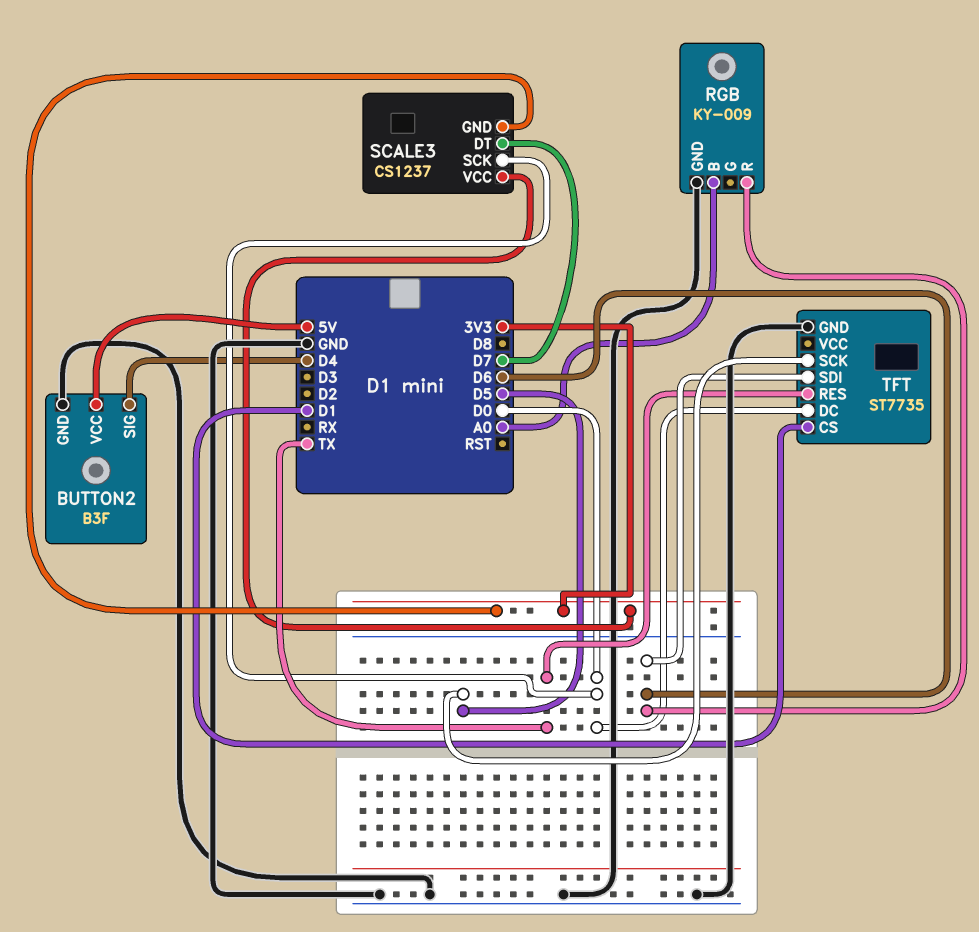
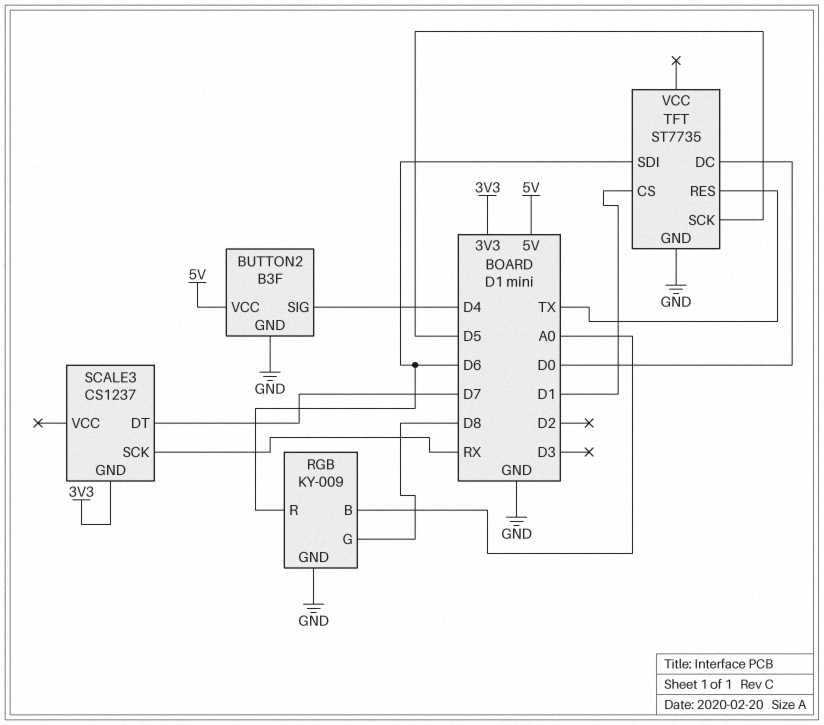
RGB pin G: none -> D8
SCALE3 pin SCK: D0 -> RX
SCALE3 pin VCC: 3V3 -> none

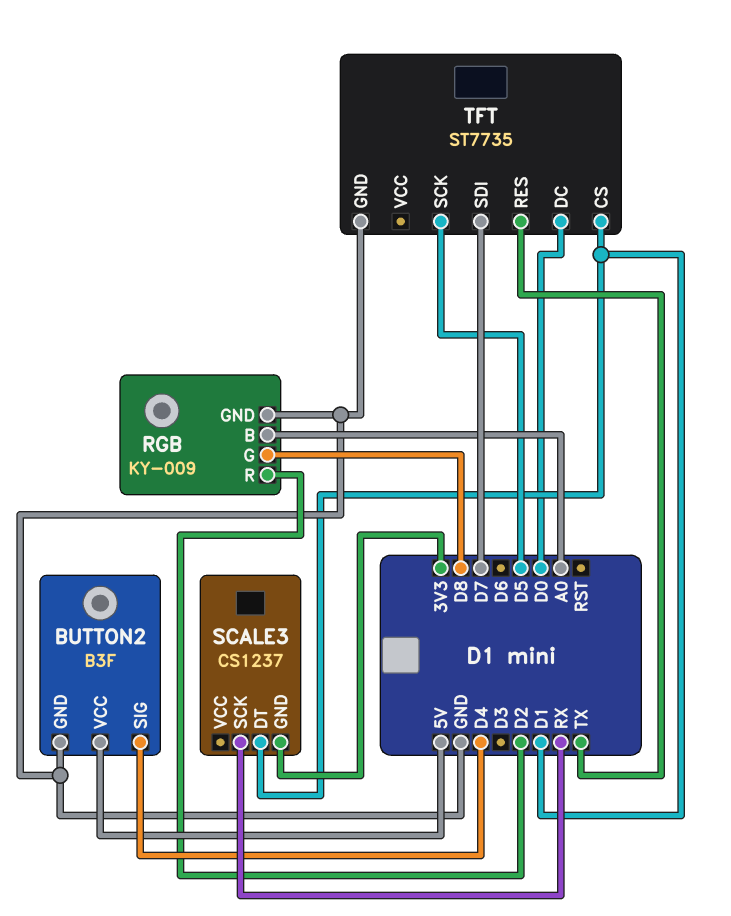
RGB pin R: D6 -> D2
SCALE3 pin DT: D7 -> D1
TFT pin SDI: D6 -> D7

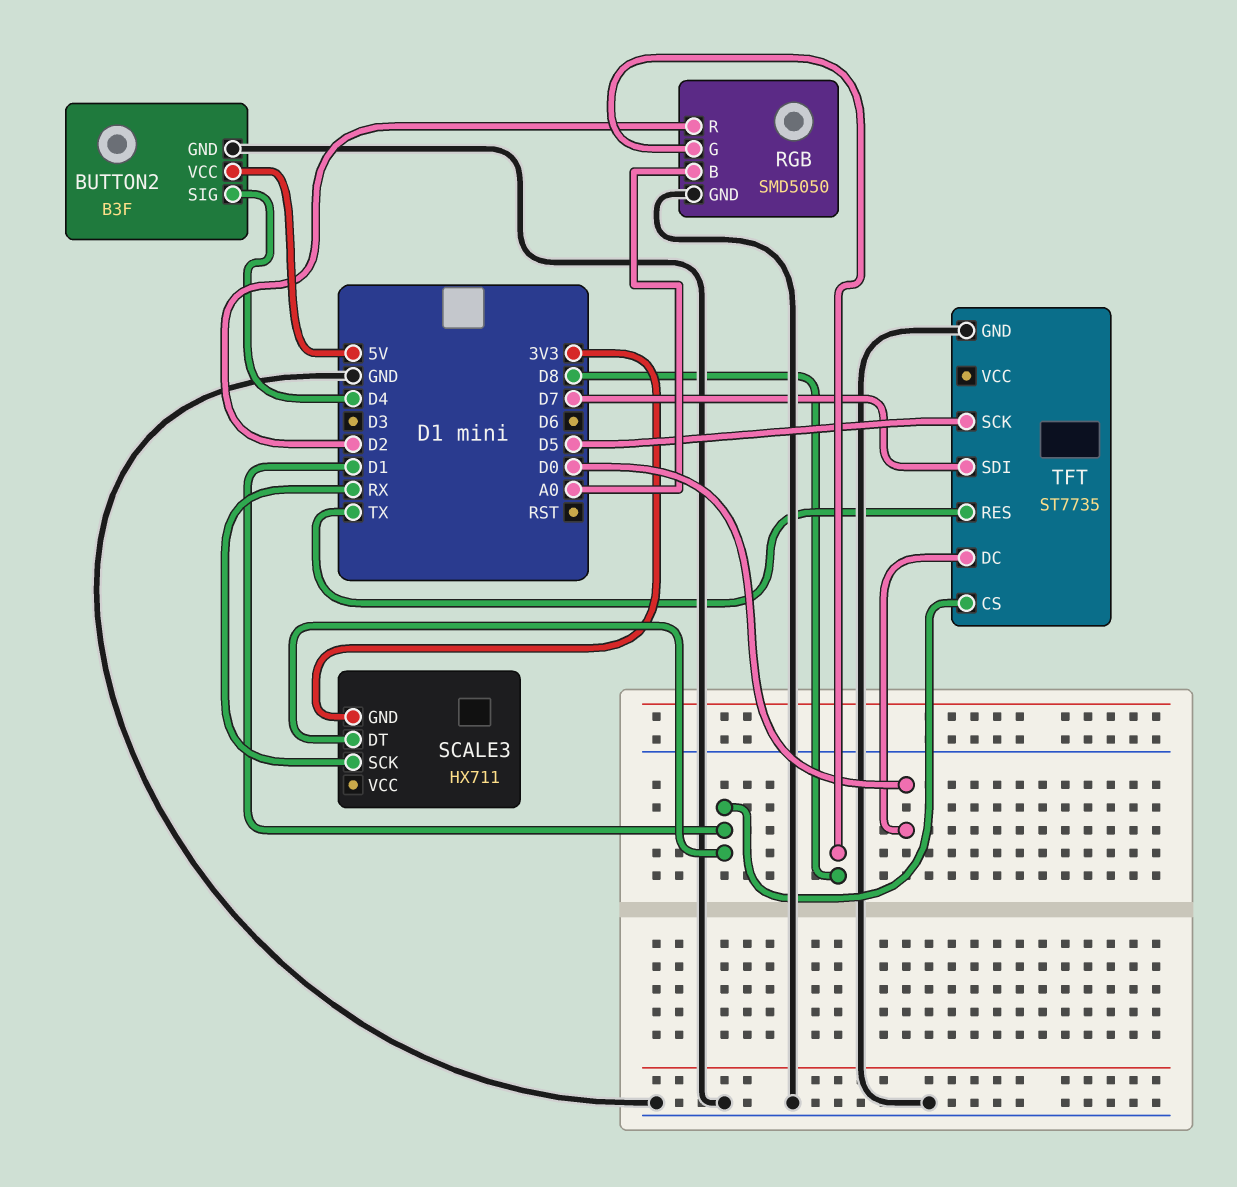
RGB: KY-009 -> SMD5050
SCALE3: CS1237 -> HX711

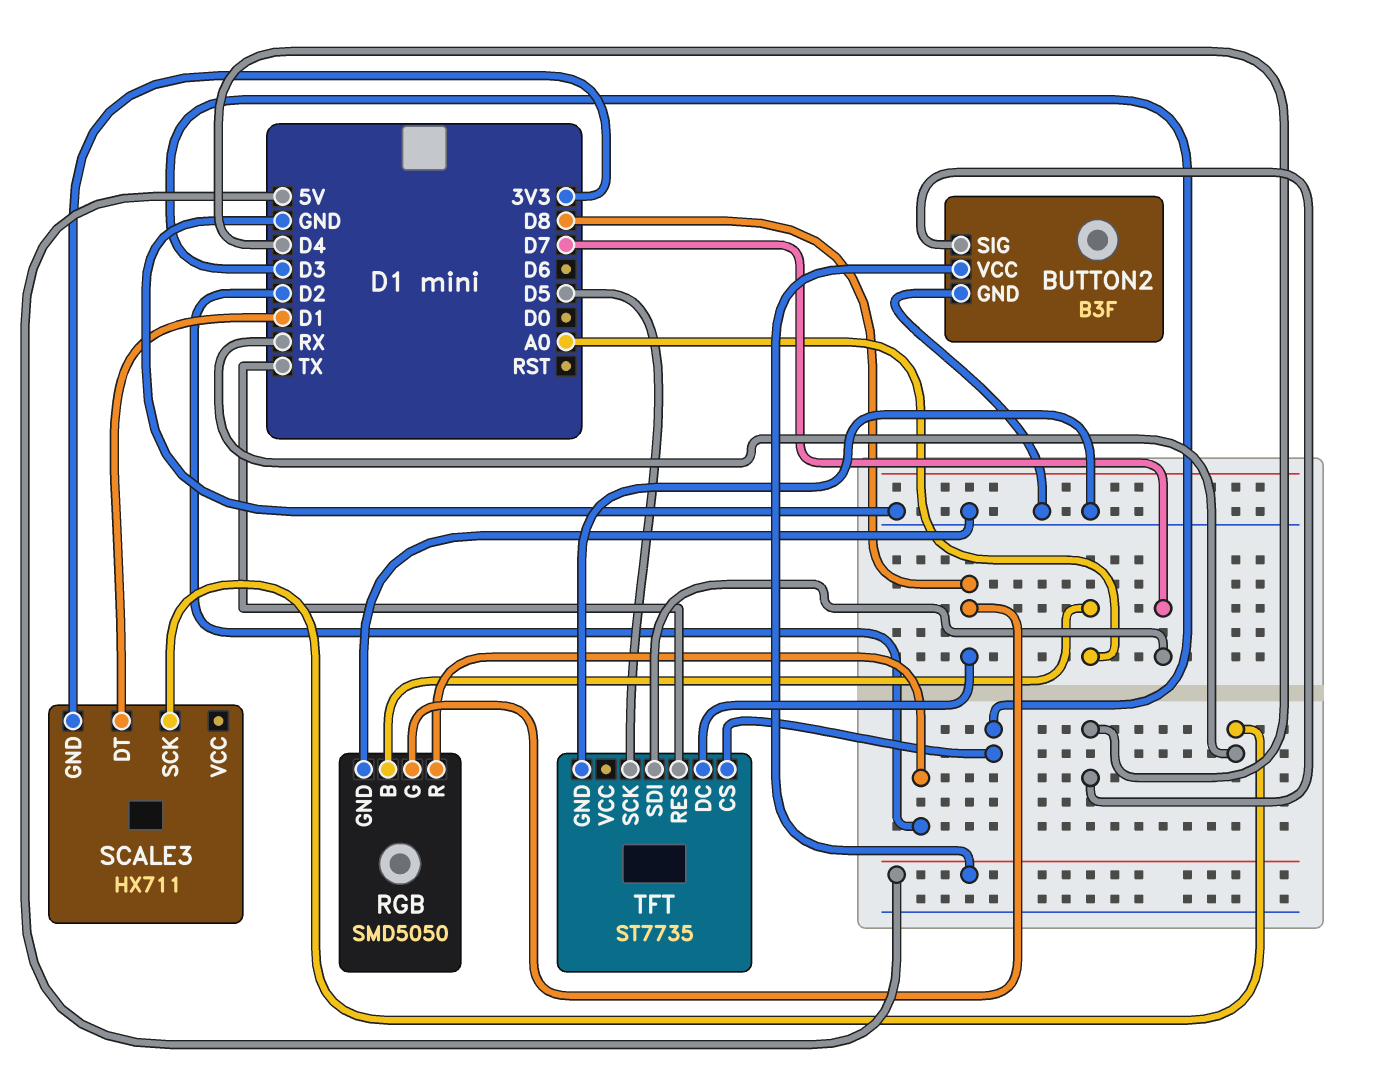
TFT pin CS: D1 -> D3
TFT pin DC: D0 -> D8

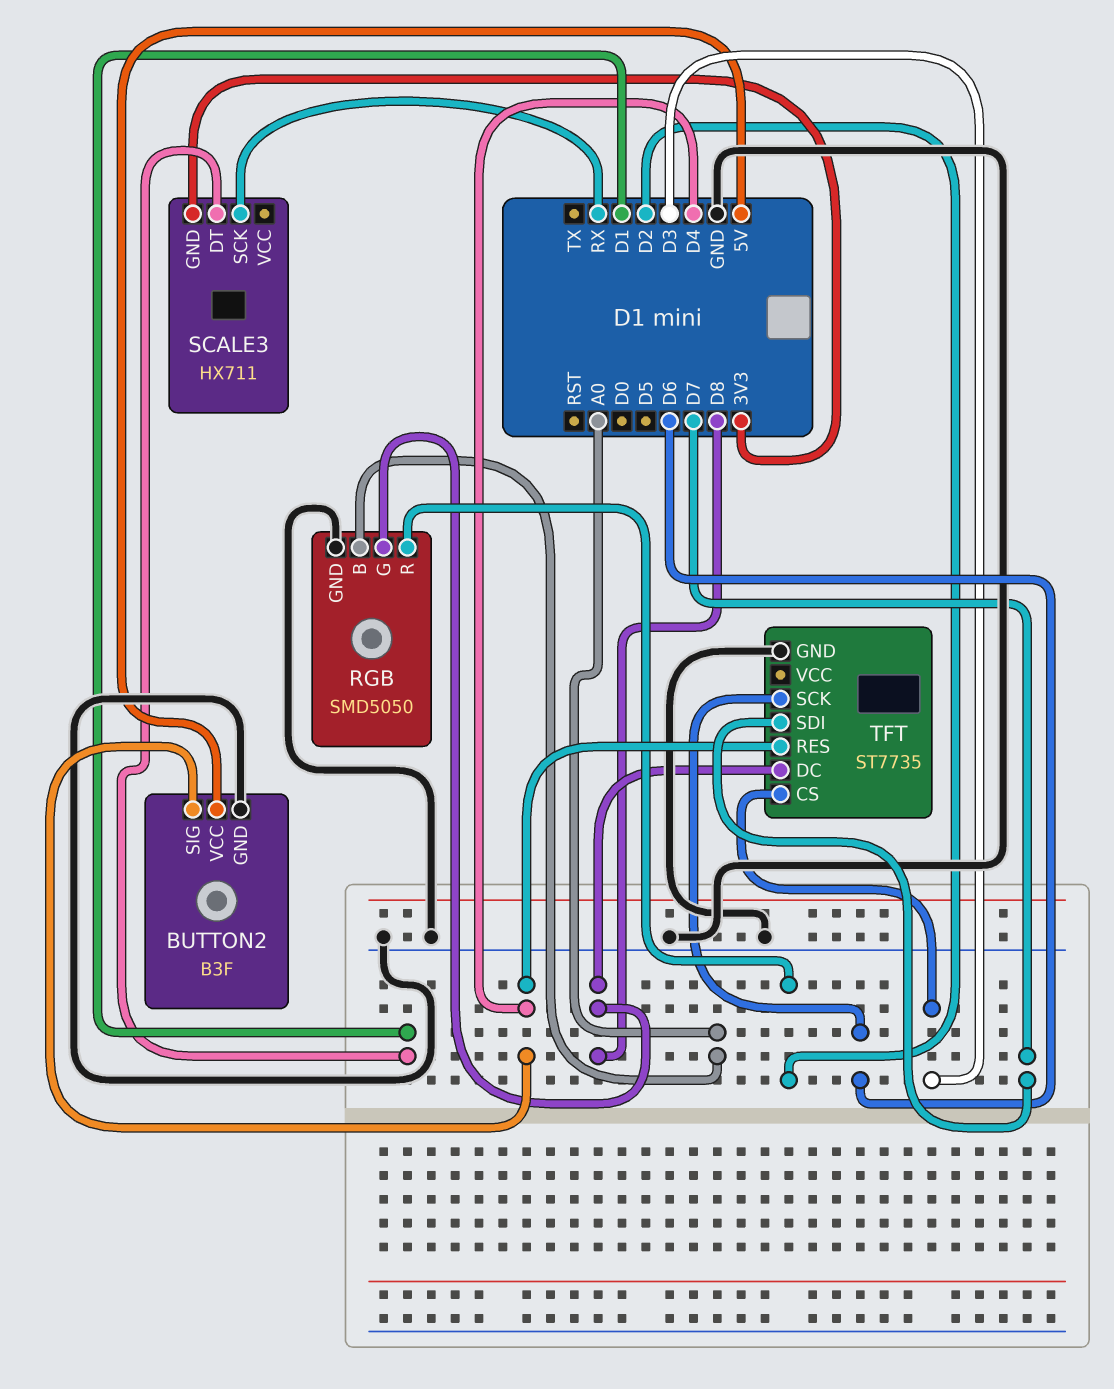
TFT pin RES: TX -> D4
TFT pin SCK: D5 -> D6

